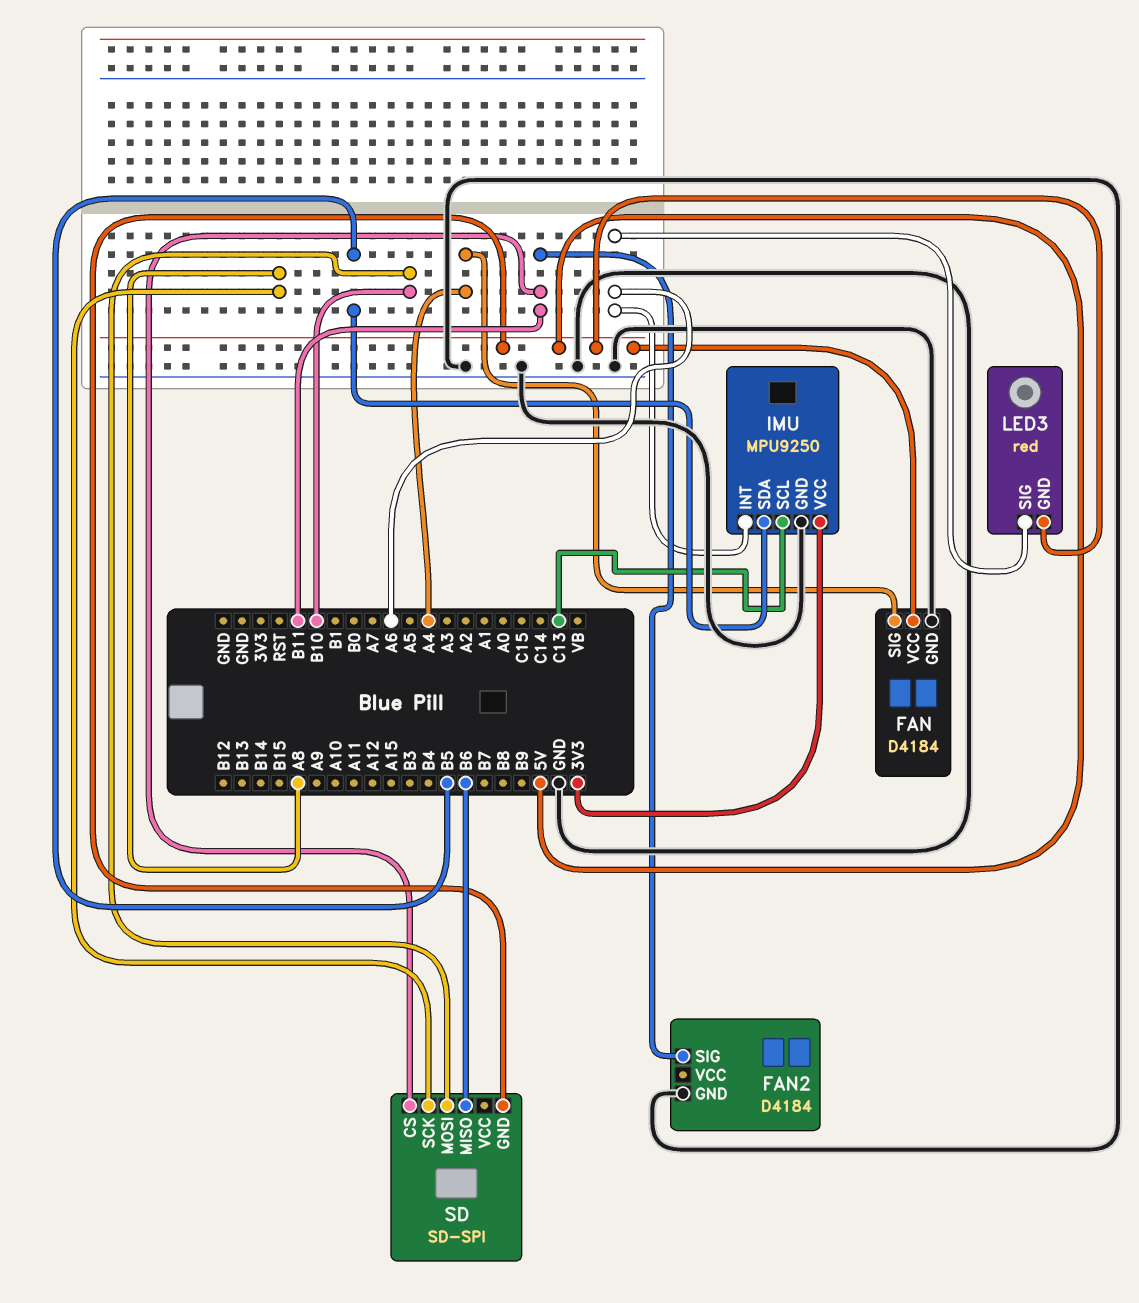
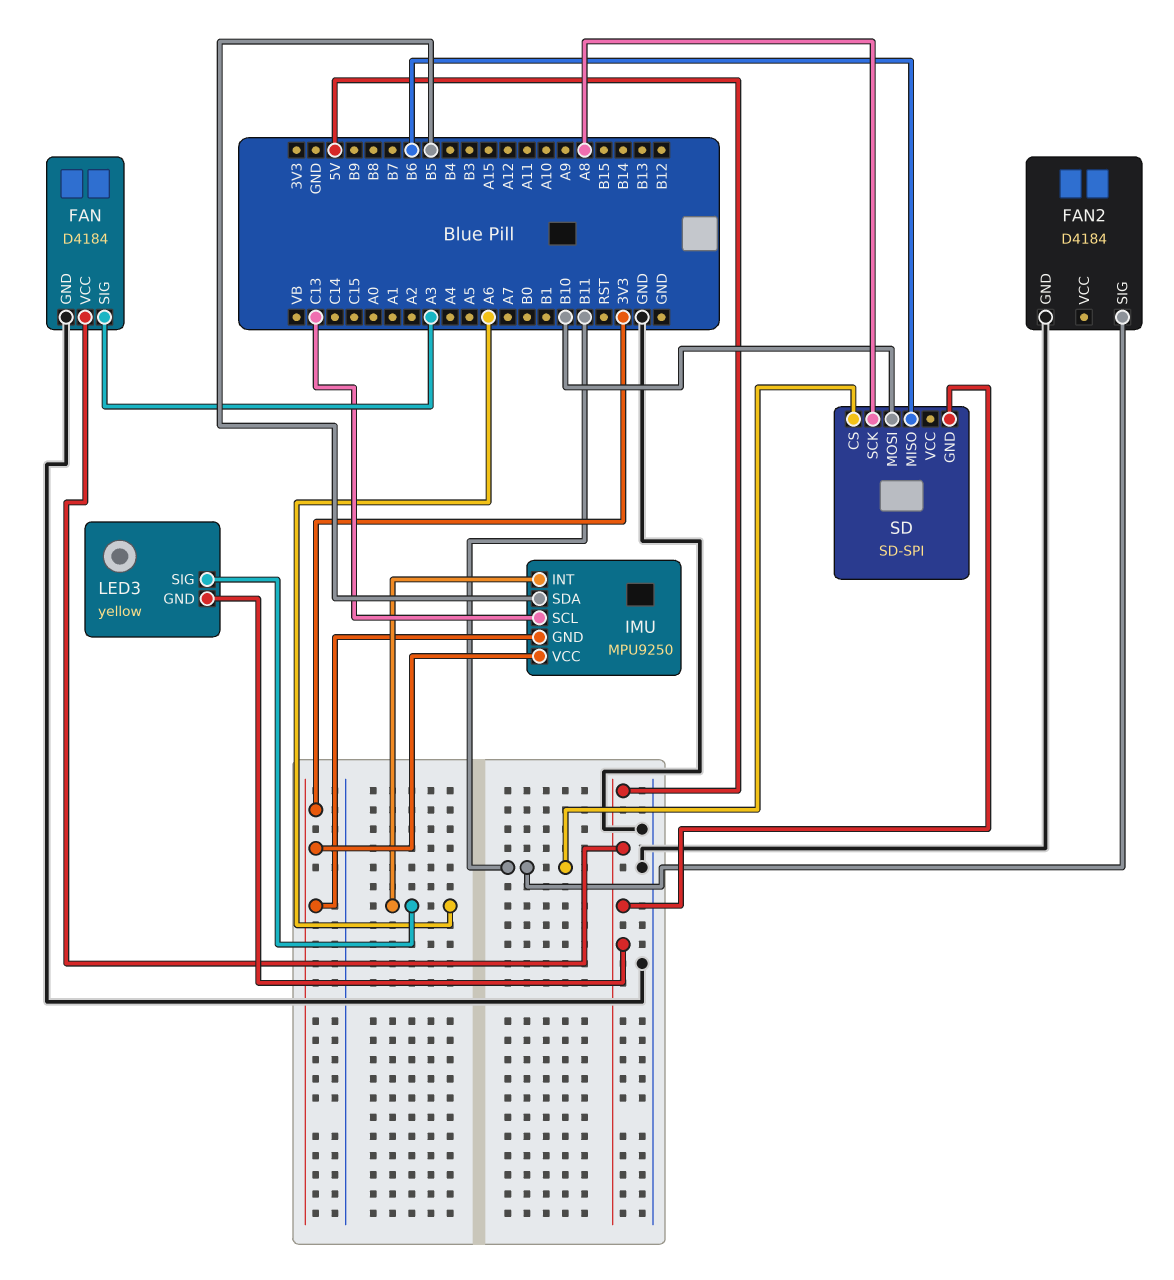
FAN pin SIG: A4 -> A3
IMU pin GND: GND -> 3V3
LED3: red -> yellow

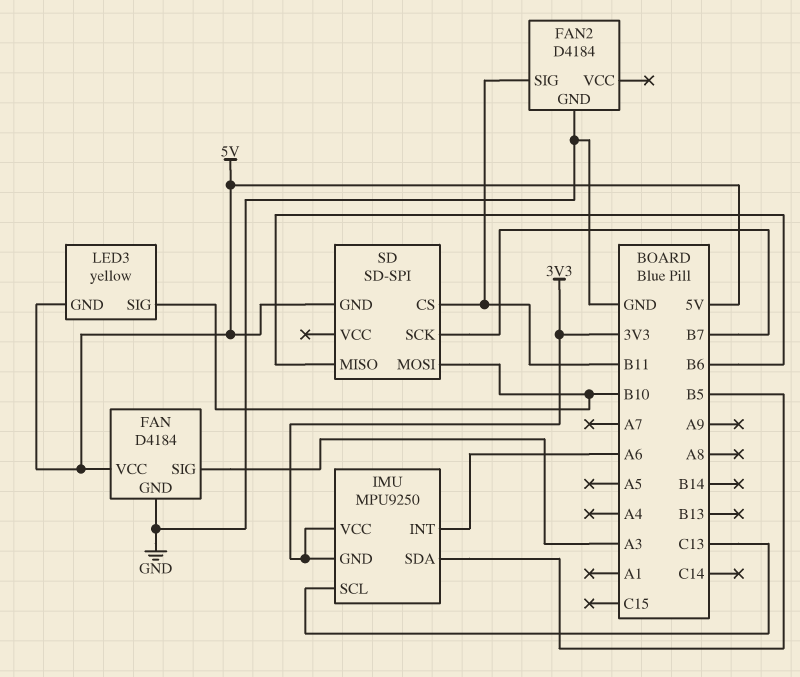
LED3 pin SIG: A6 -> B10
SD pin SCK: A8 -> B7

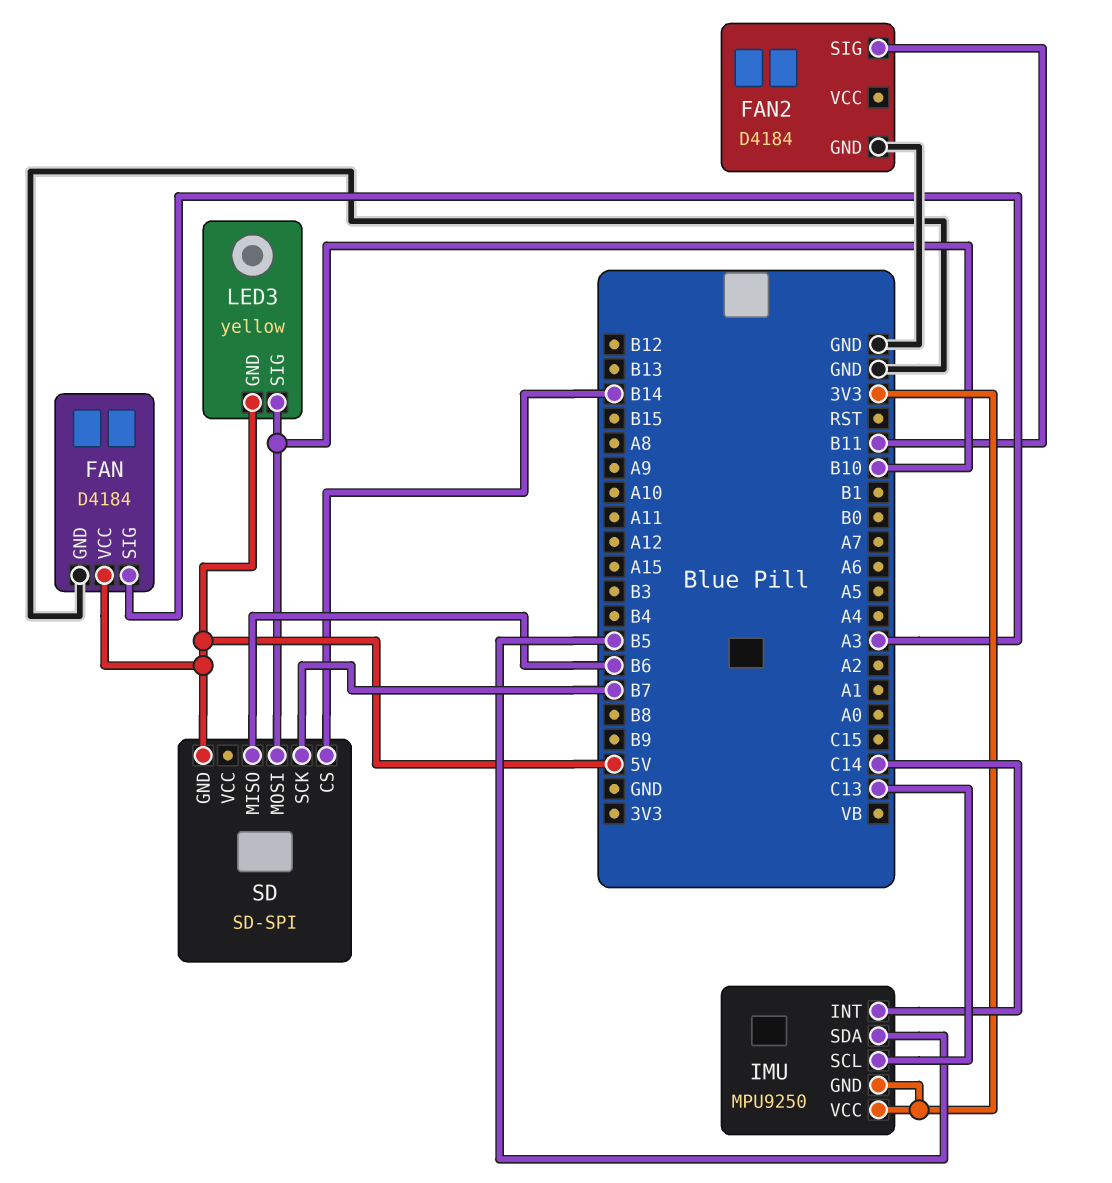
IMU pin INT: A6 -> C14
SD pin CS: B11 -> B14

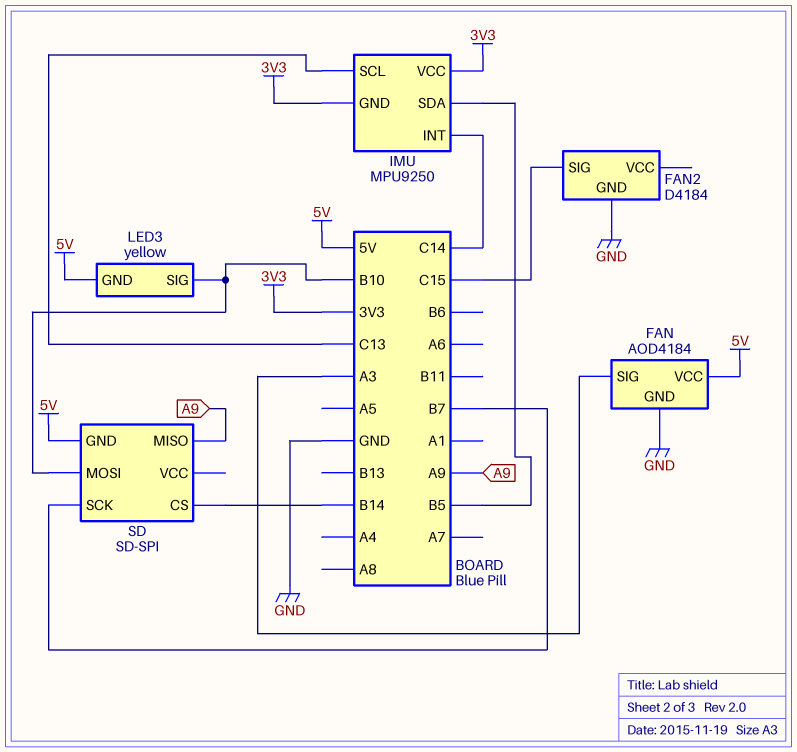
FAN: D4184 -> AOD4184
FAN2 pin SIG: B11 -> C15
SD pin MISO: B6 -> A9

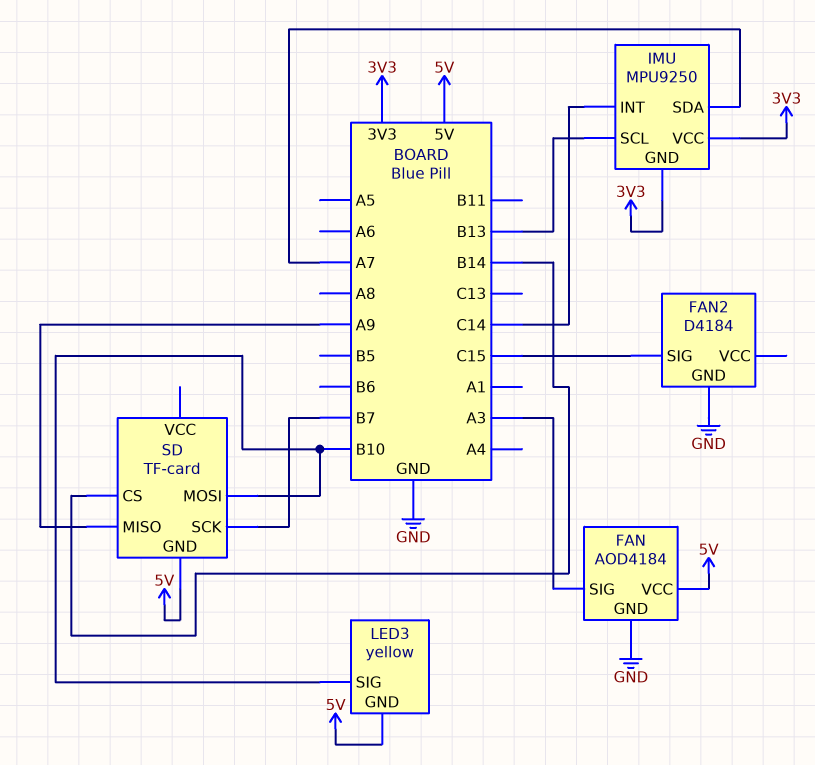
IMU pin SCL: C13 -> B13
IMU pin SDA: B5 -> A7
SD: SD-SPI -> TF-card

